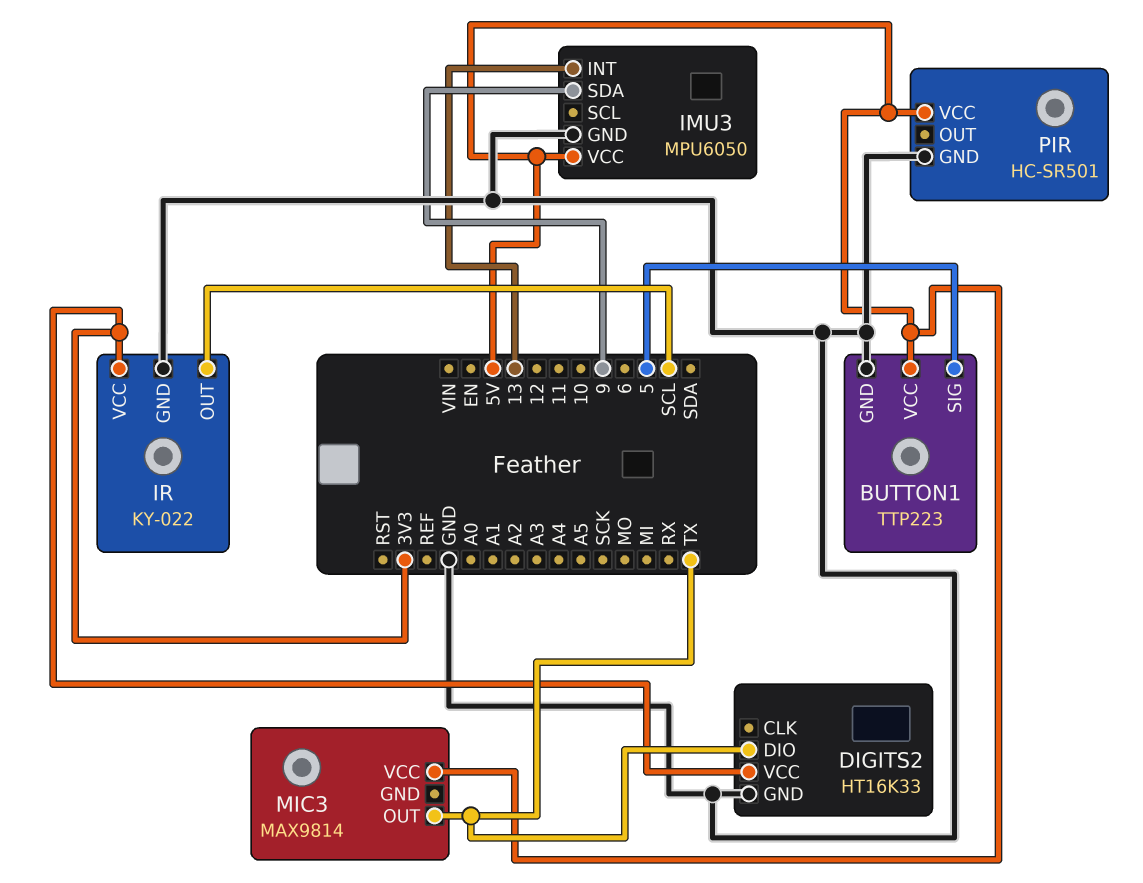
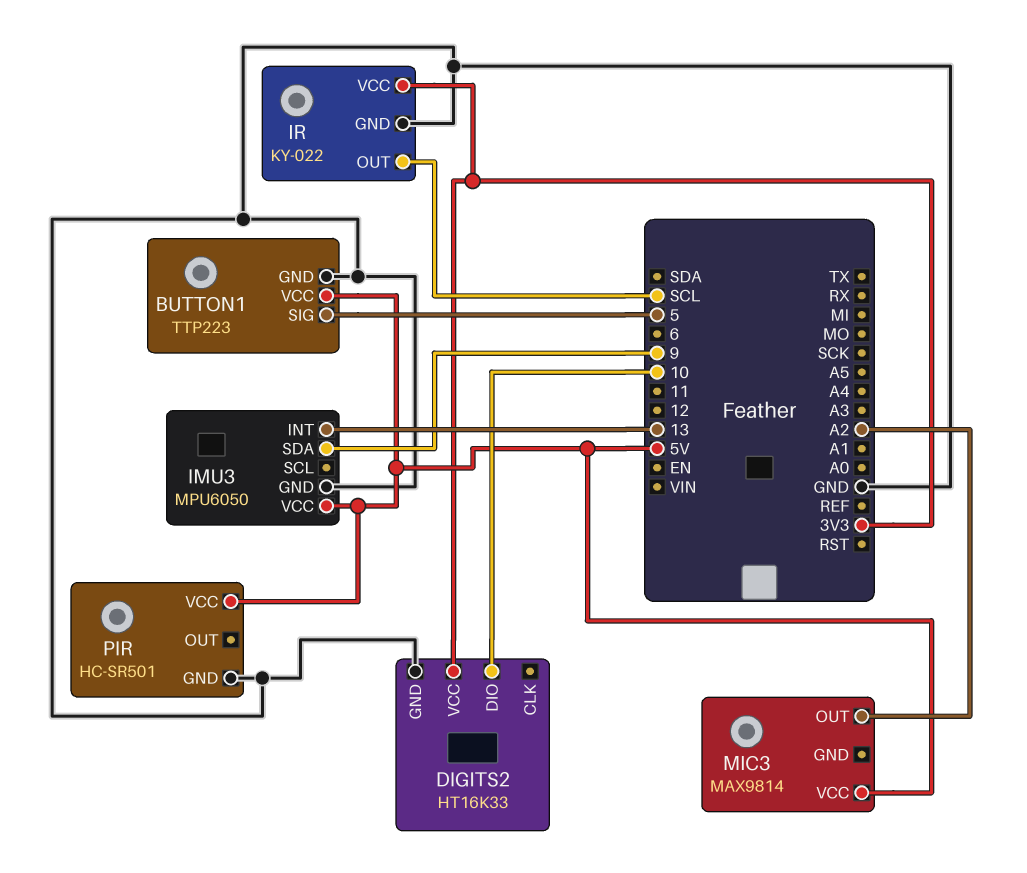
DIGITS2 pin DIO: TX -> 10
MIC3 pin OUT: TX -> A2

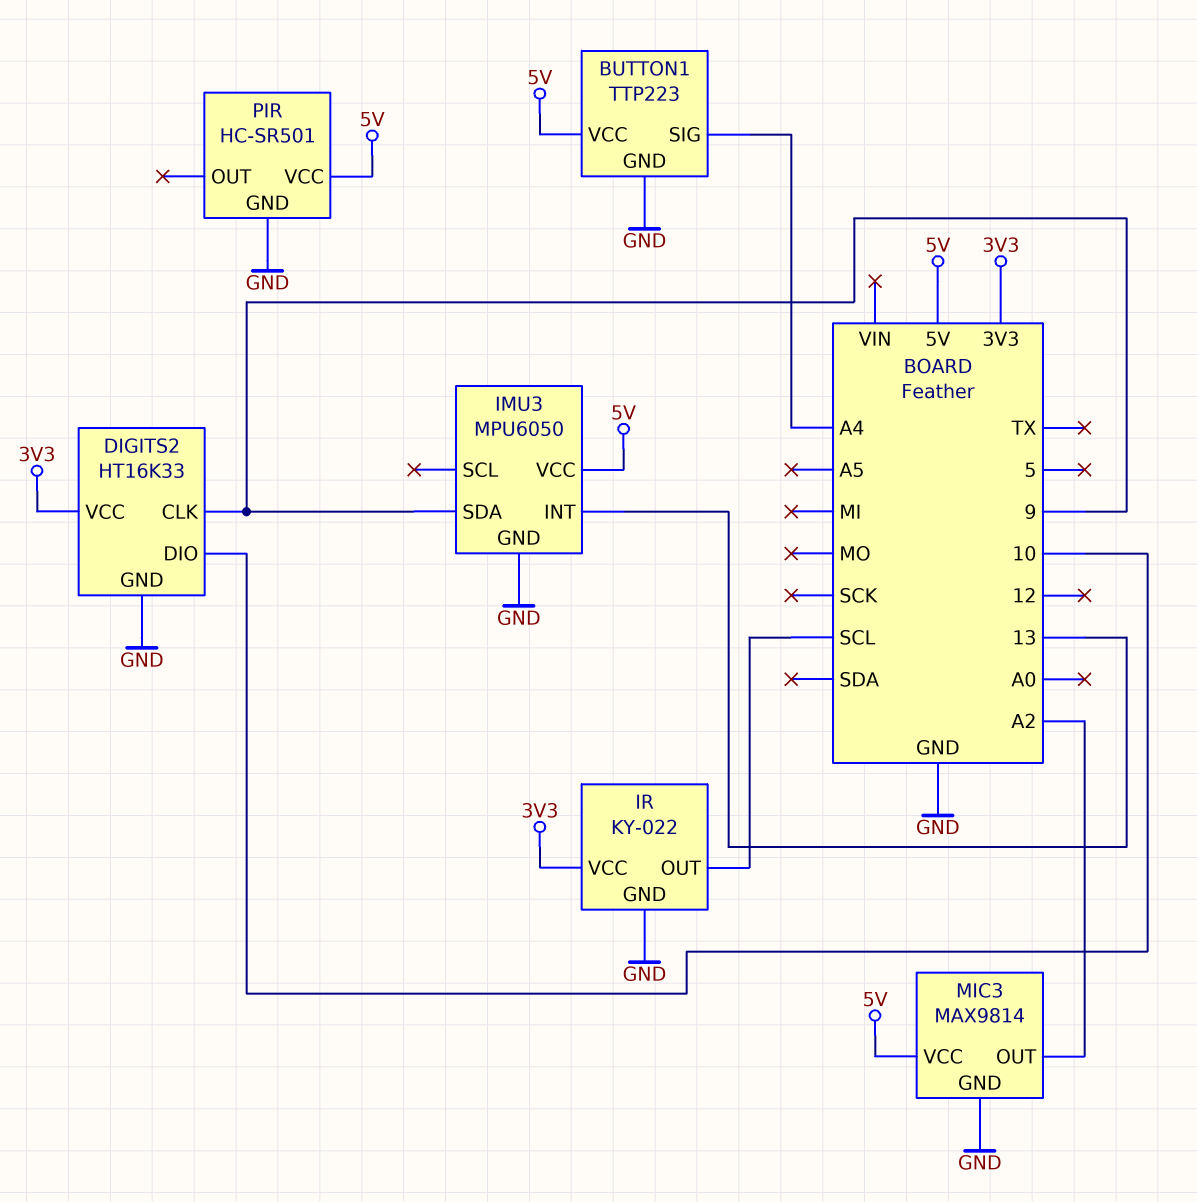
BUTTON1 pin SIG: 5 -> A4
DIGITS2 pin CLK: none -> 9
MIC3 pin GND: none -> GND

